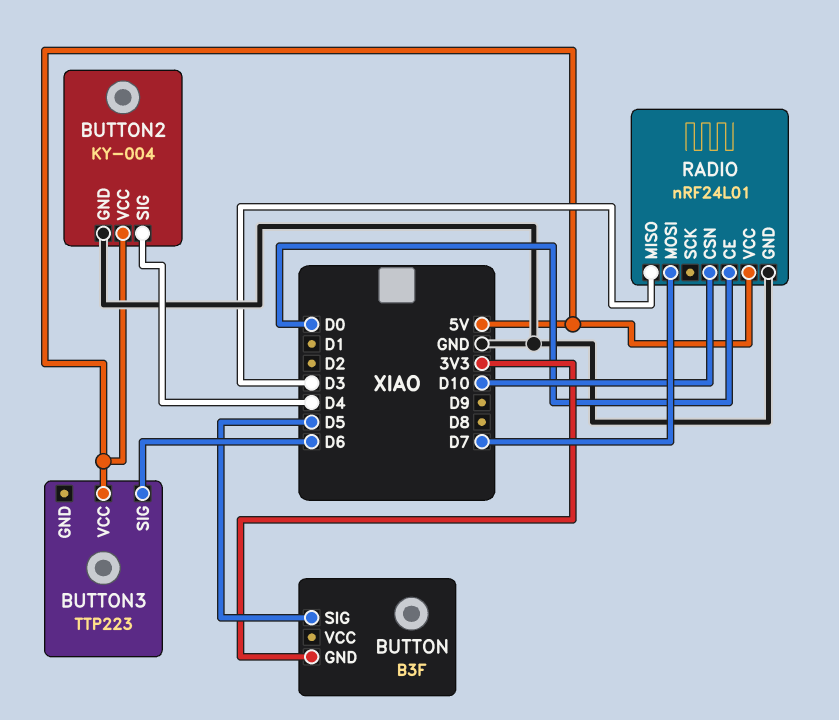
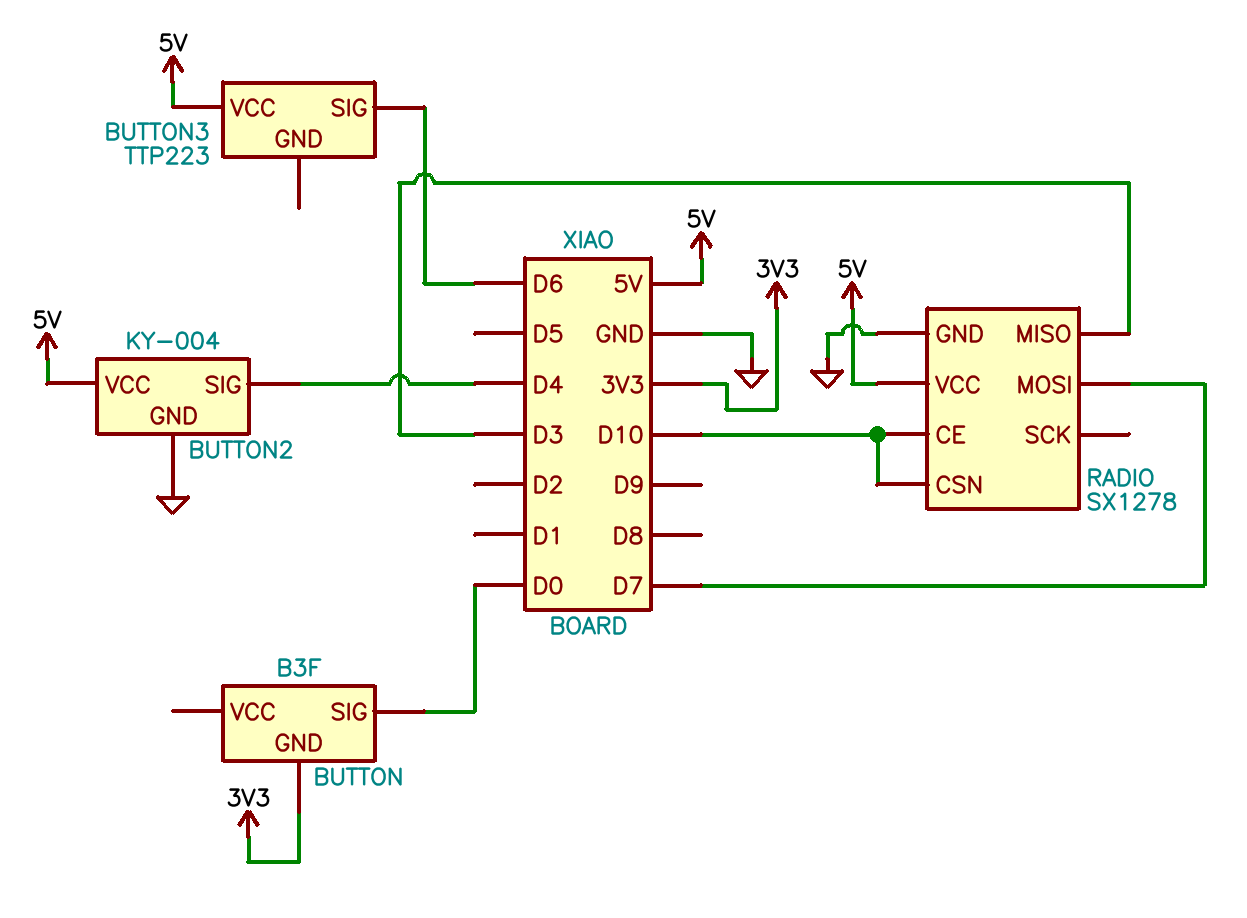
BUTTON pin SIG: D5 -> D0
RADIO: nRF24L01 -> SX1278
RADIO pin CE: D0 -> D10

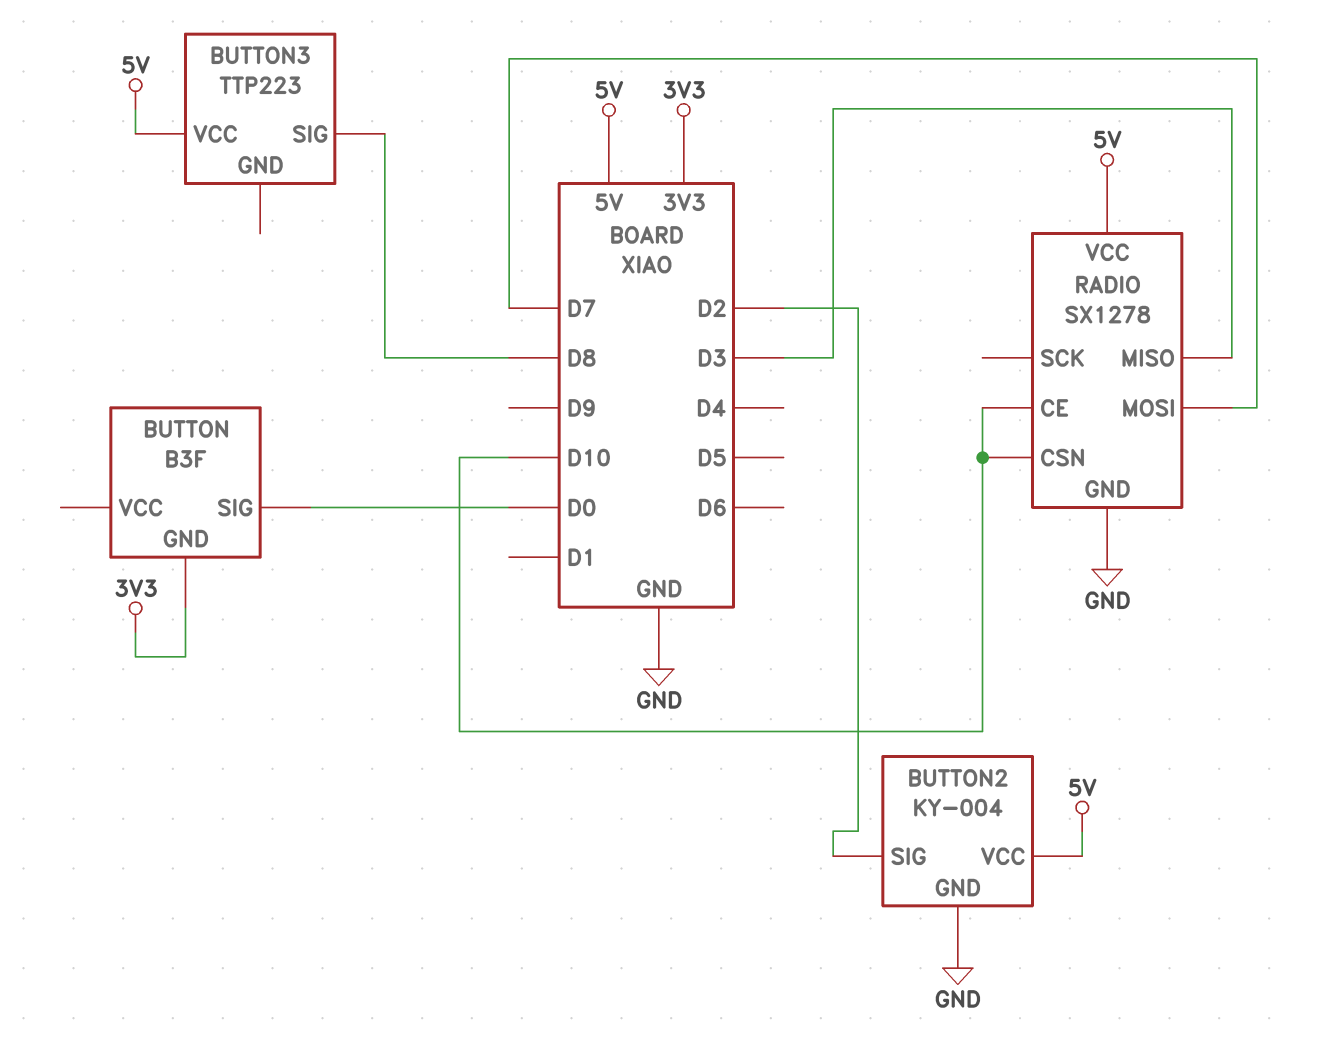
BUTTON2 pin SIG: D4 -> D2
BUTTON3 pin SIG: D6 -> D8

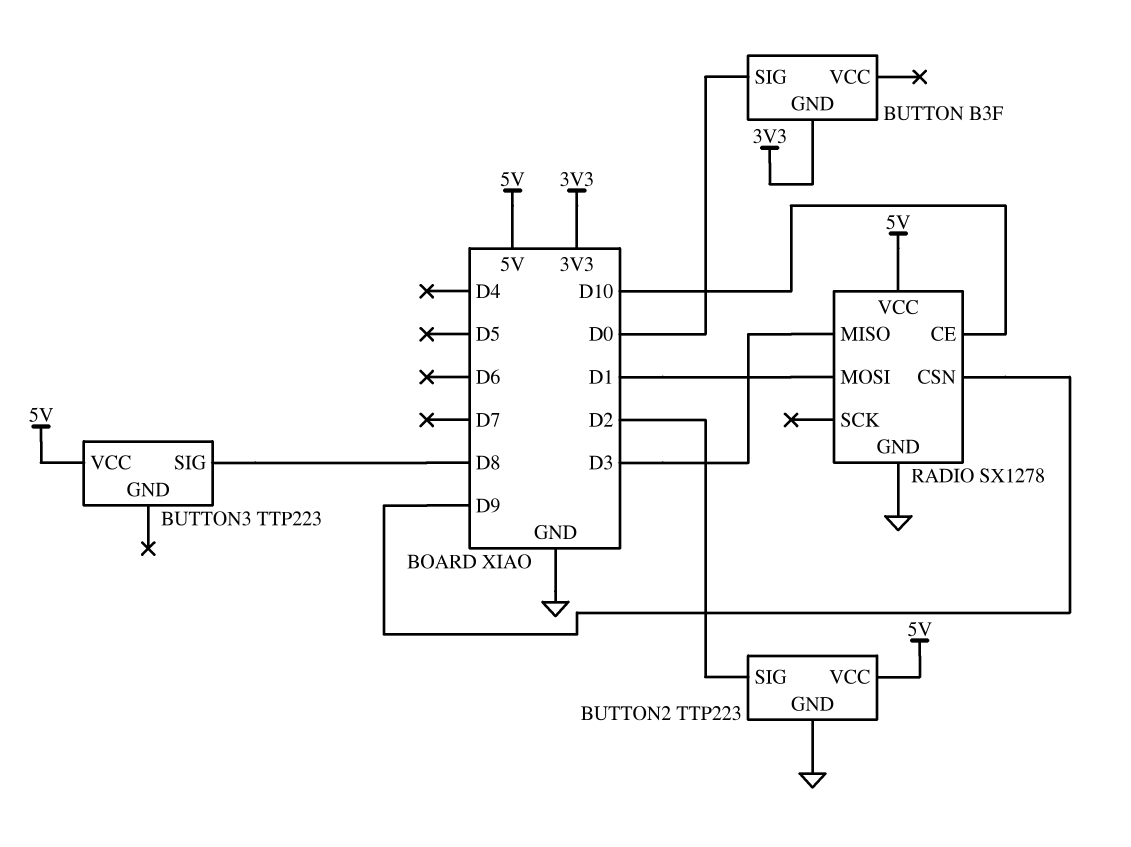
BUTTON2: KY-004 -> TTP223
RADIO pin CSN: D10 -> D9
RADIO pin MOSI: D7 -> D1

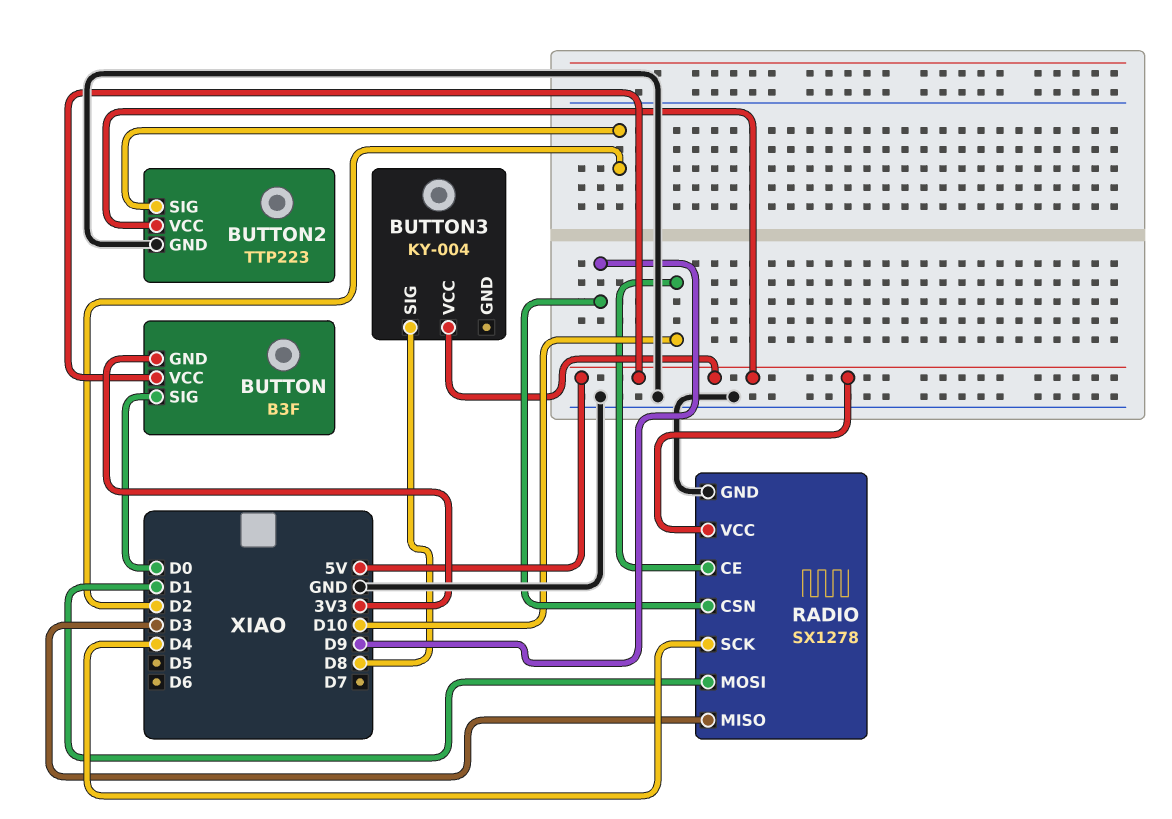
BUTTON pin VCC: none -> 5V
BUTTON3: TTP223 -> KY-004
RADIO pin SCK: none -> D4

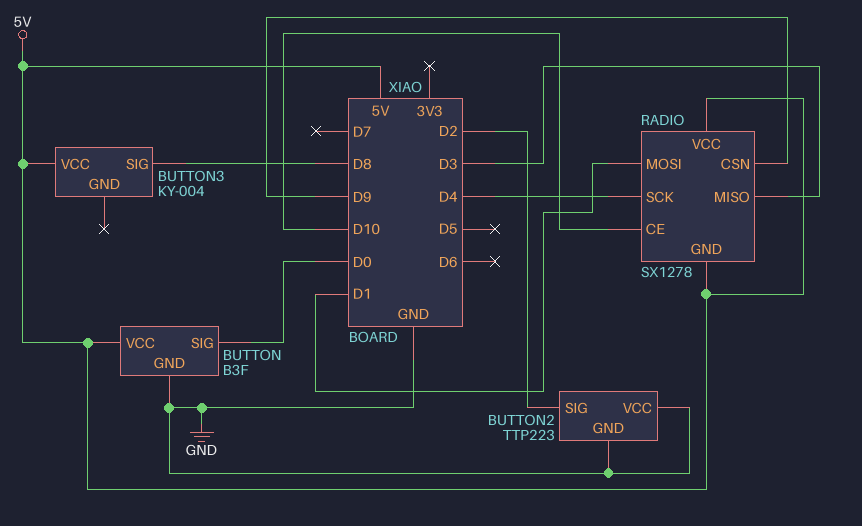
BUTTON pin GND: 3V3 -> GND
BUTTON2 pin VCC: 5V -> GND
RADIO pin GND: GND -> 5V

